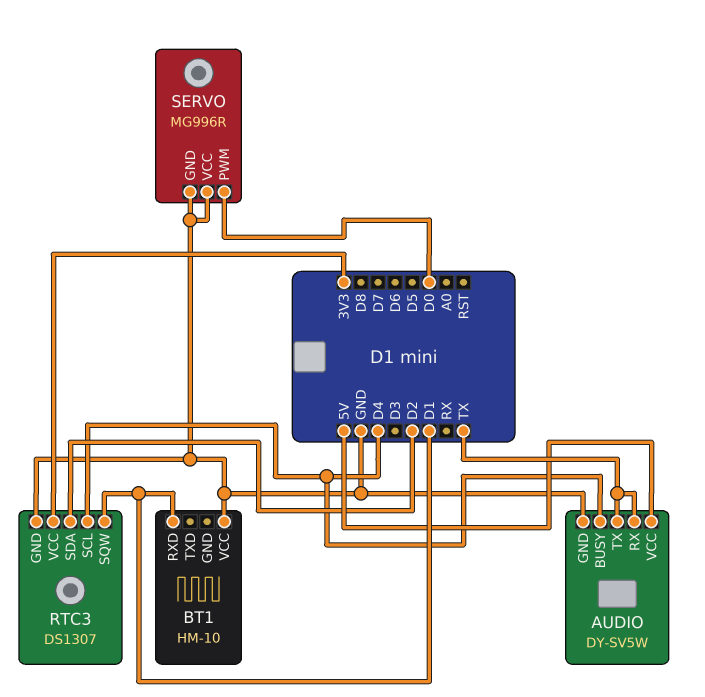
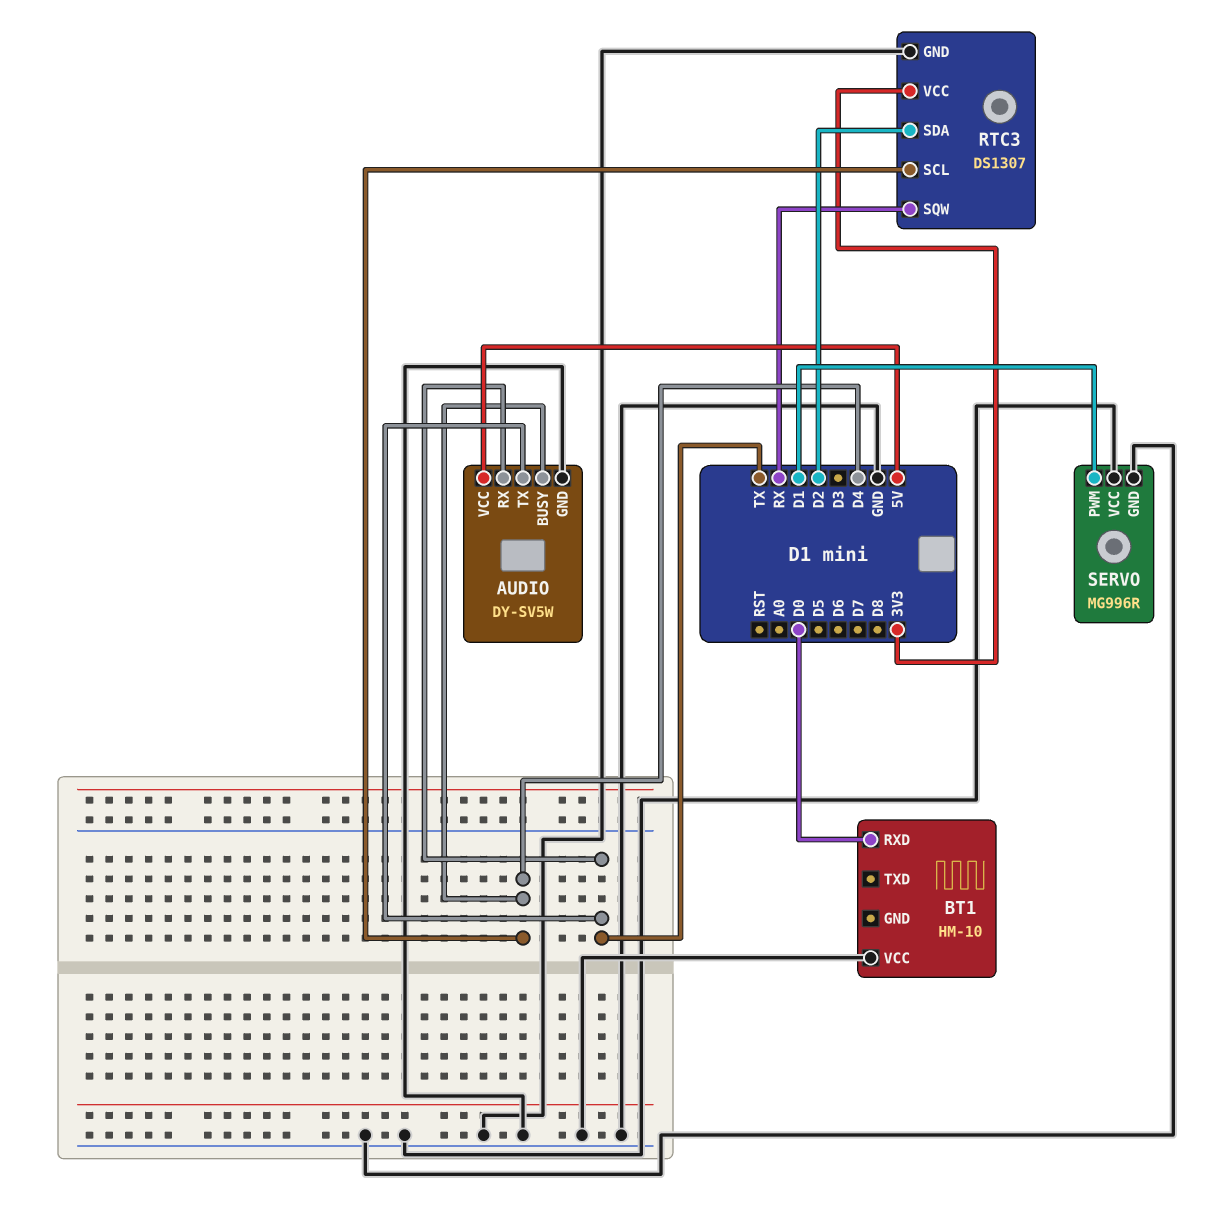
BT1 pin RXD: D1 -> D0
RTC3 pin SQW: D1 -> RX
SERVO pin PWM: D0 -> D1

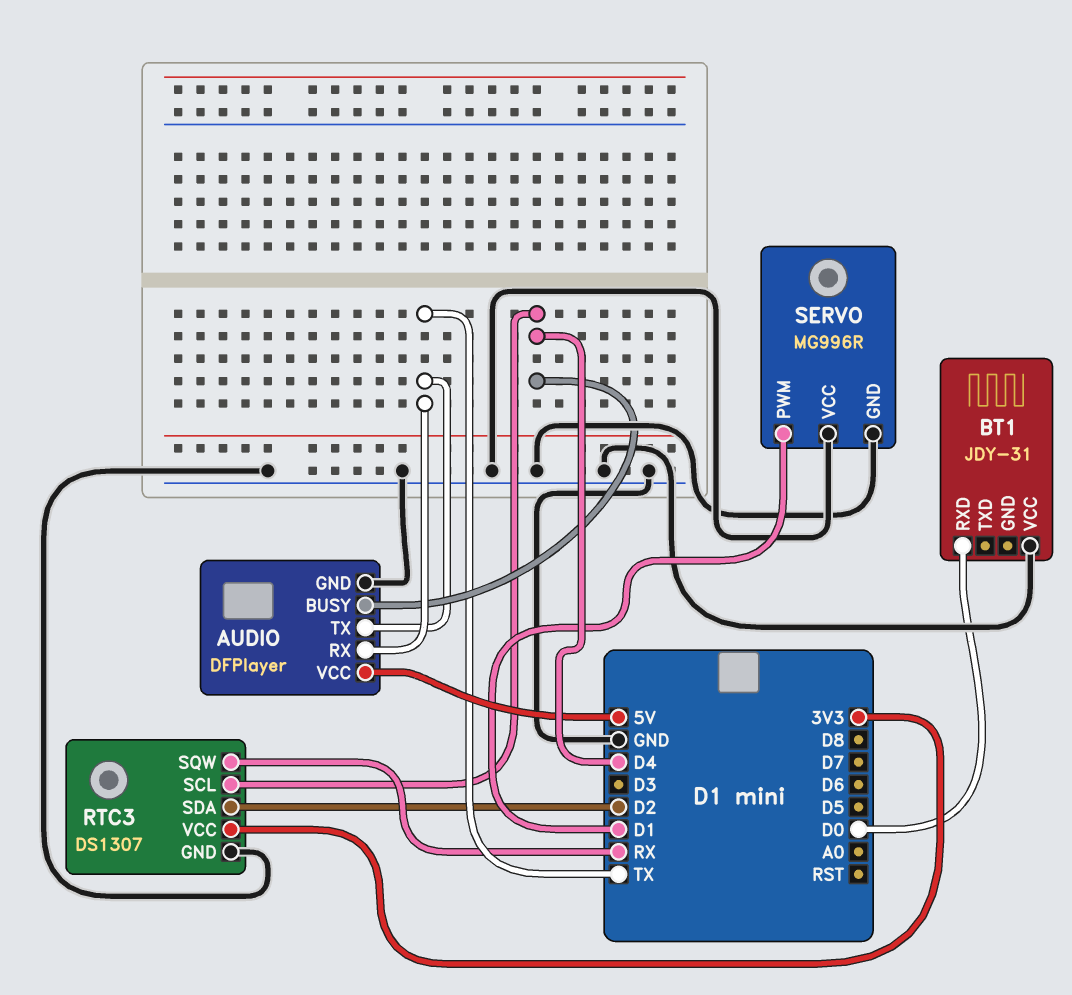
AUDIO: DY-SV5W -> DFPlayer
BT1: HM-10 -> JDY-31

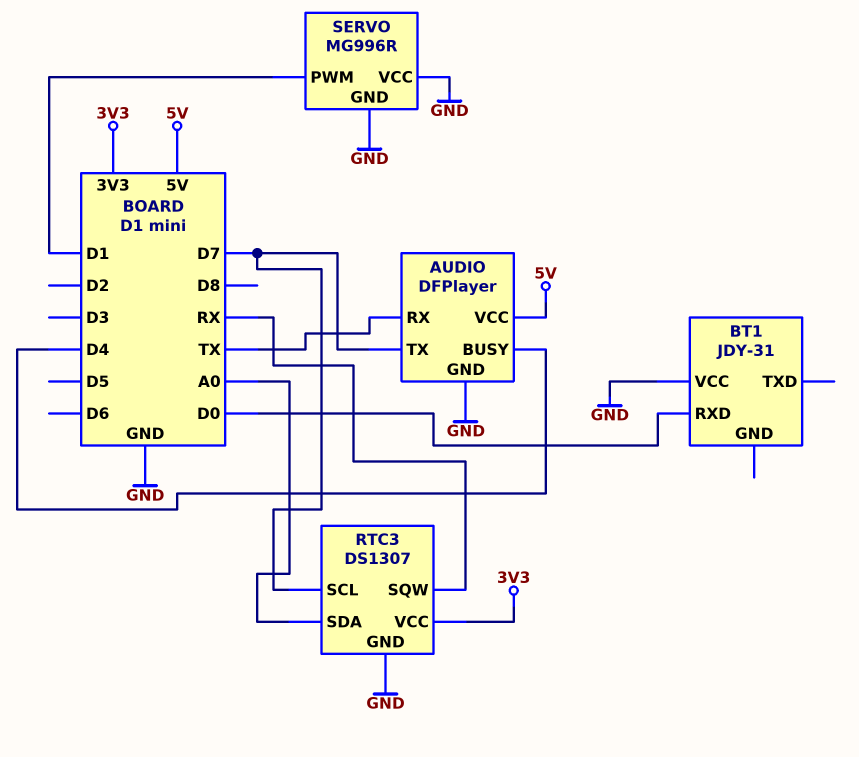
AUDIO pin TX: TX -> D7
RTC3 pin SCL: D4 -> D7
RTC3 pin SDA: D2 -> A0

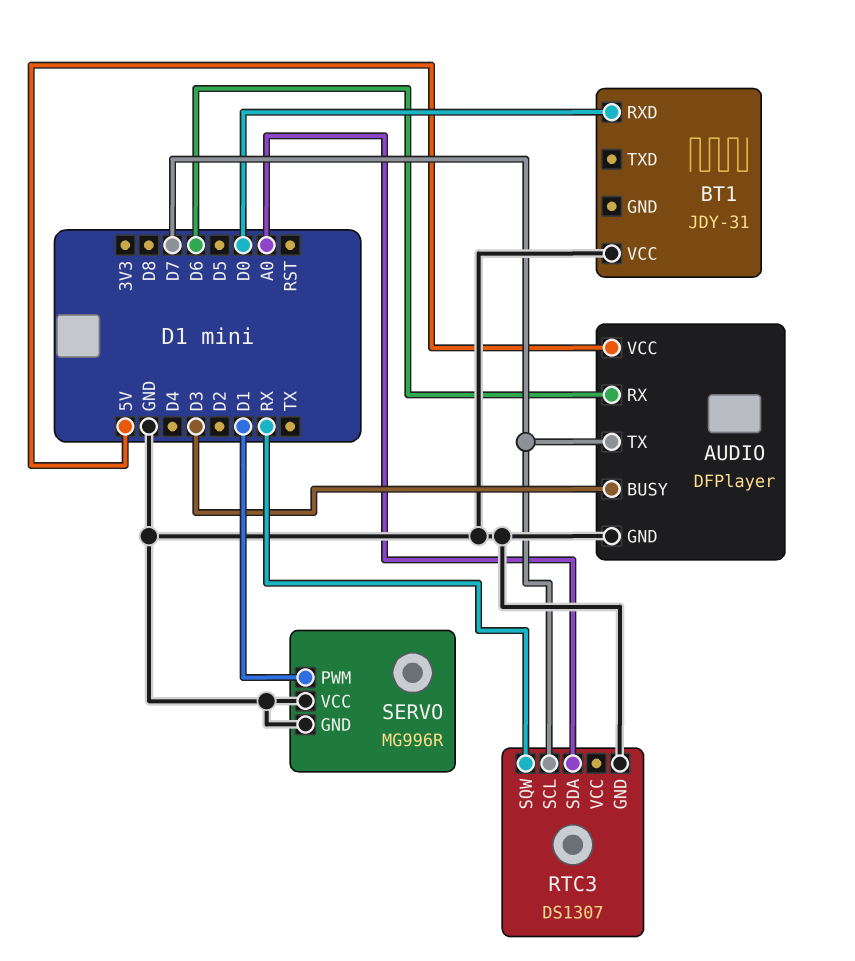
AUDIO pin BUSY: D4 -> D3
AUDIO pin RX: TX -> D6
RTC3 pin VCC: 3V3 -> none

